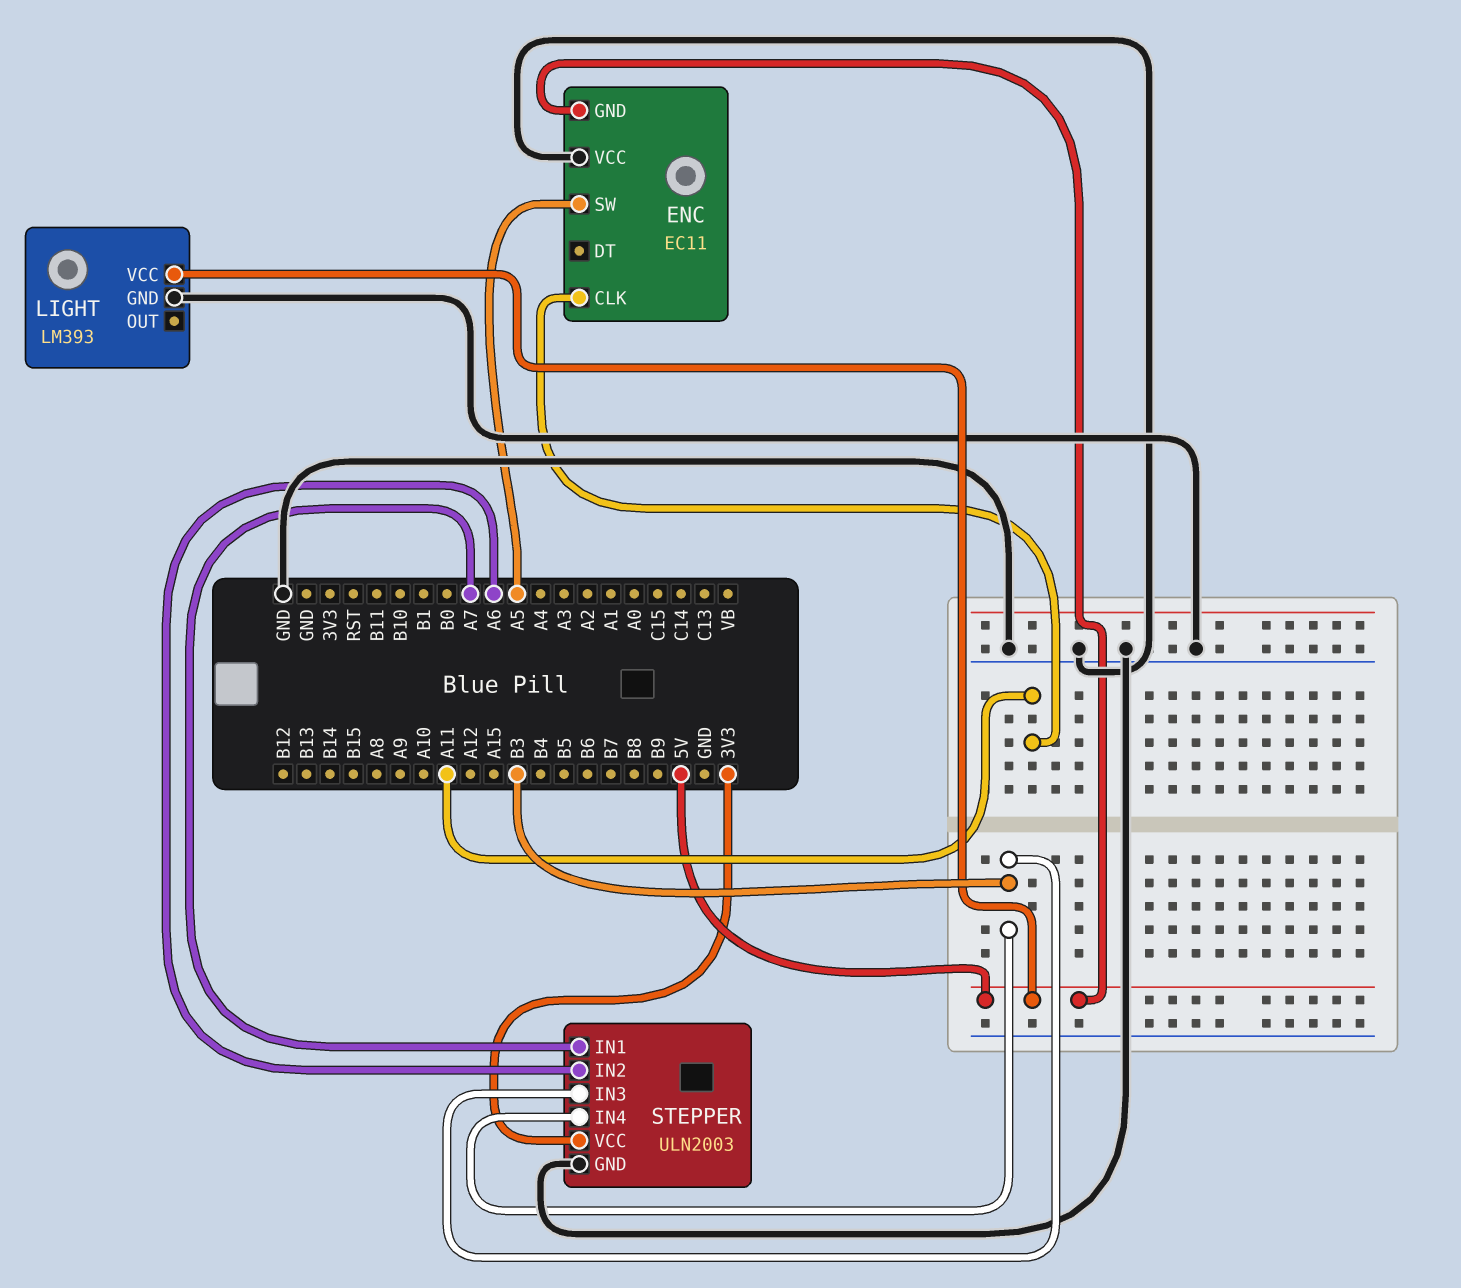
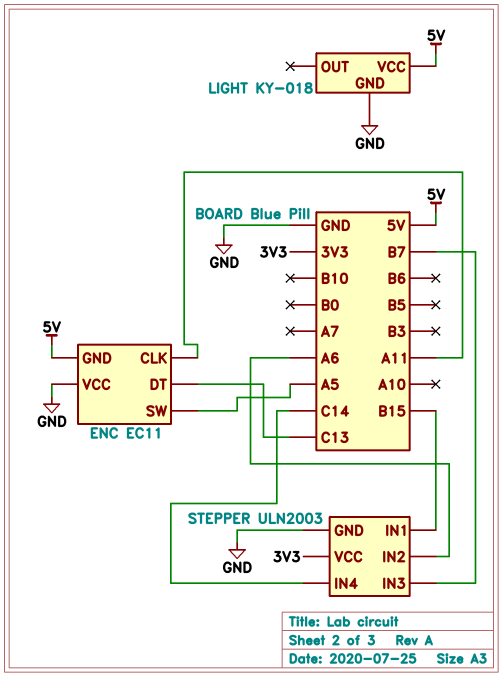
ENC pin DT: none -> C13
LIGHT: LM393 -> KY-018
STEPPER pin IN1: A7 -> B15
STEPPER pin IN3: B3 -> B7
STEPPER pin IN4: B3 -> C14

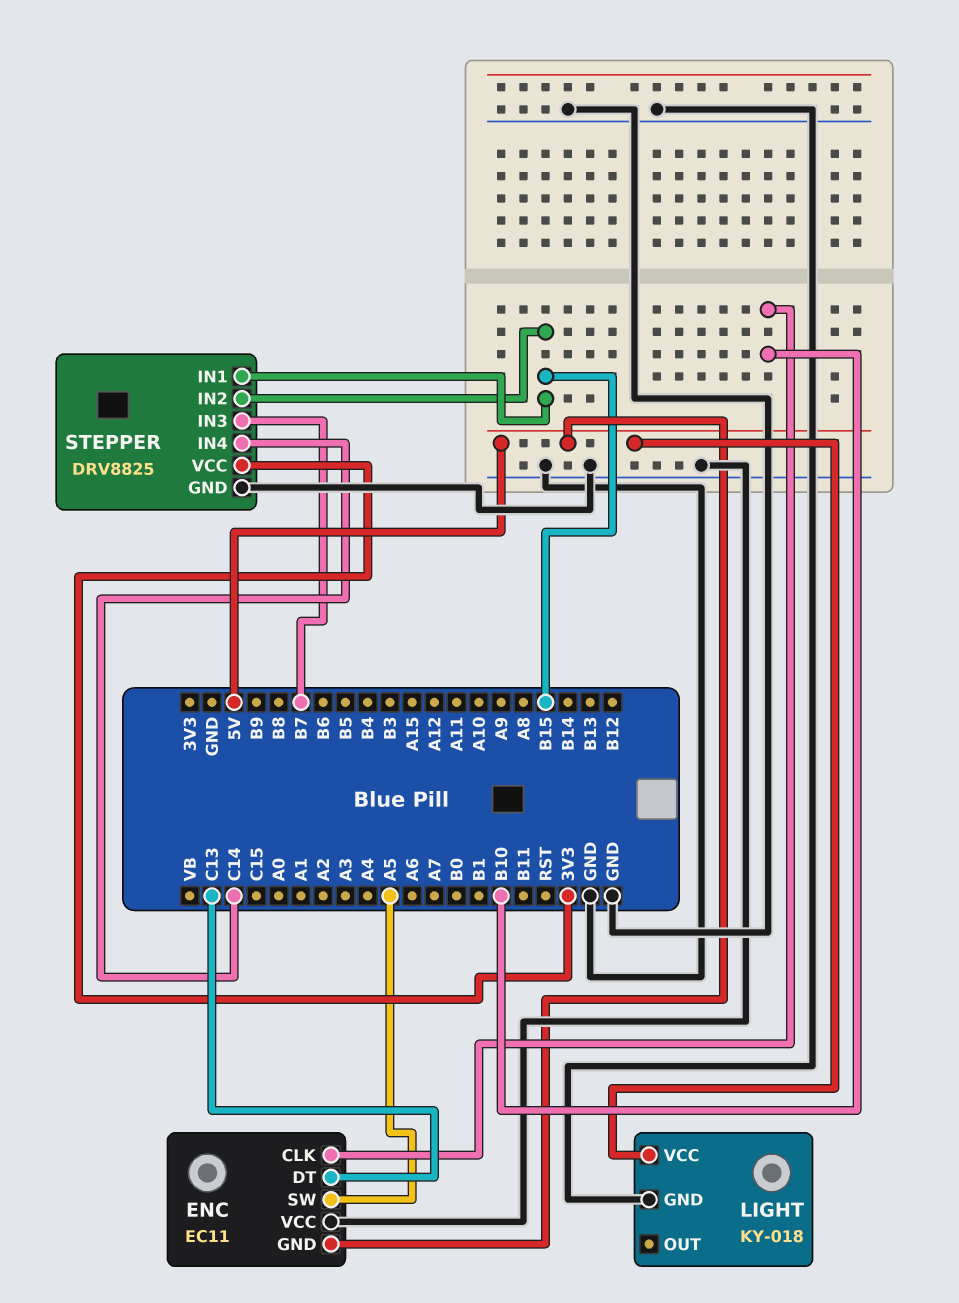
ENC pin CLK: A11 -> B10
STEPPER: ULN2003 -> DRV8825
STEPPER pin IN2: A6 -> B15

